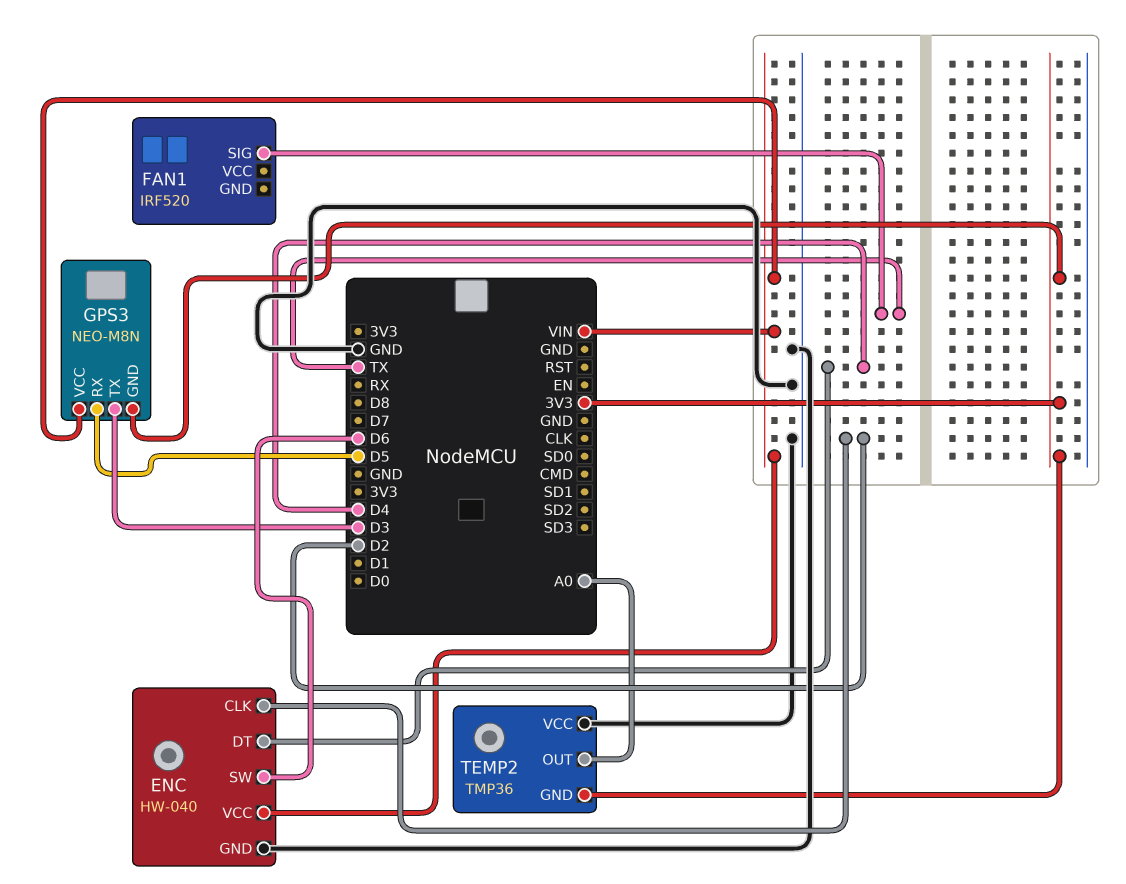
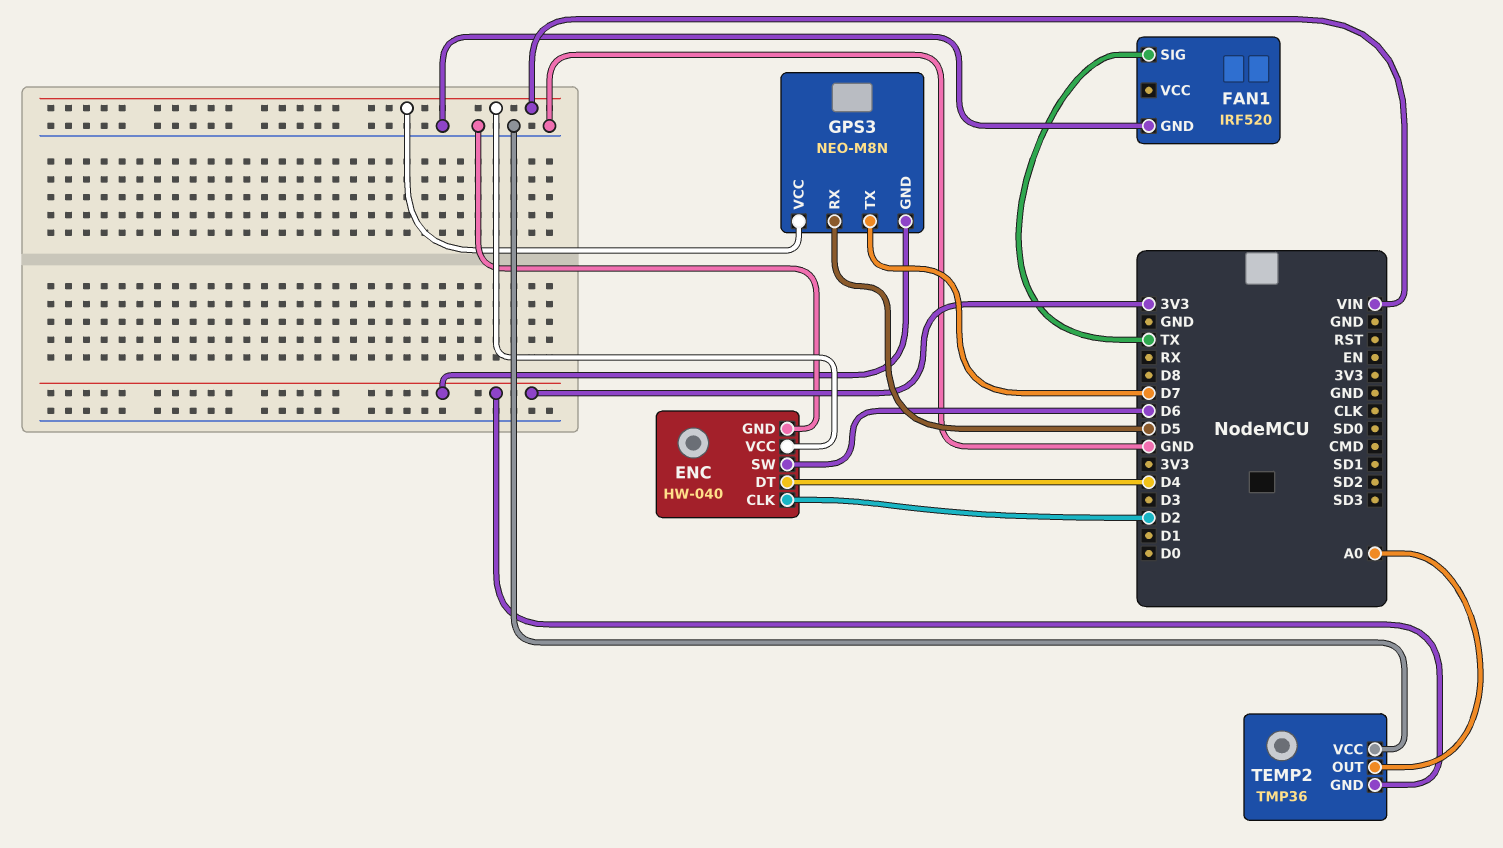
FAN1 pin GND: none -> GND
GPS3 pin TX: D3 -> D7

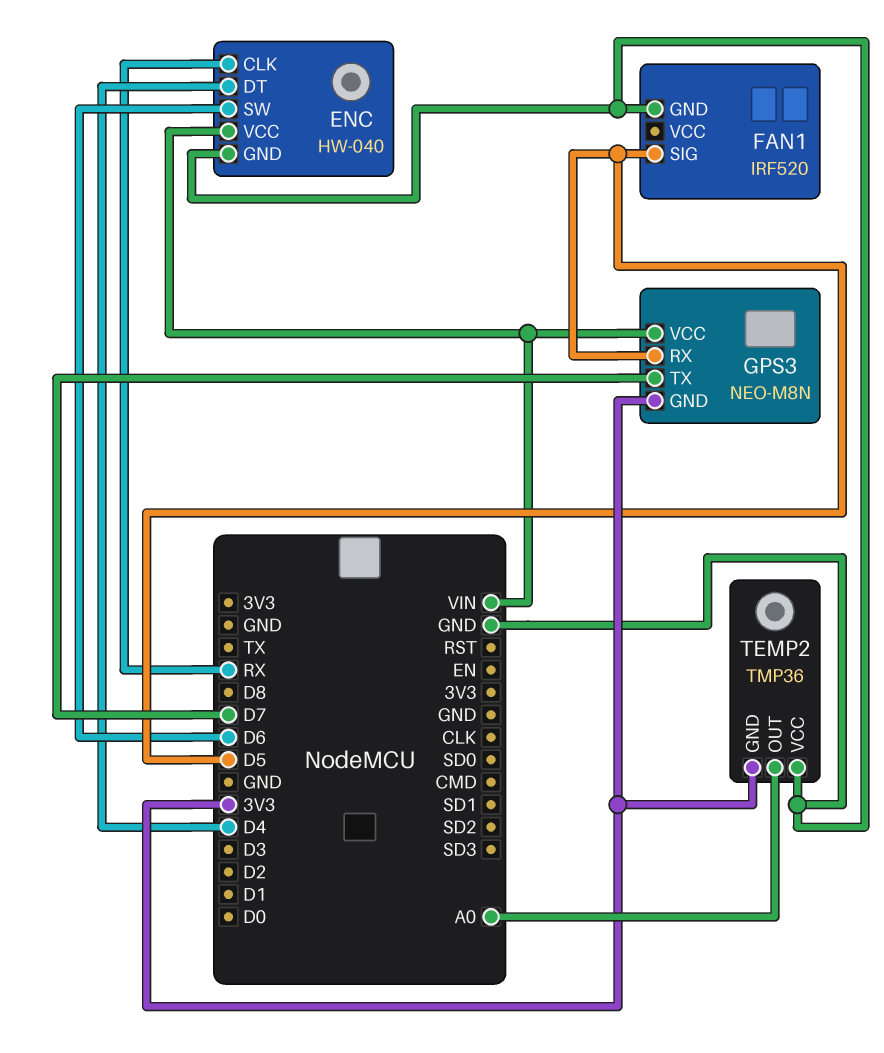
ENC pin CLK: D2 -> RX
FAN1 pin SIG: TX -> D5

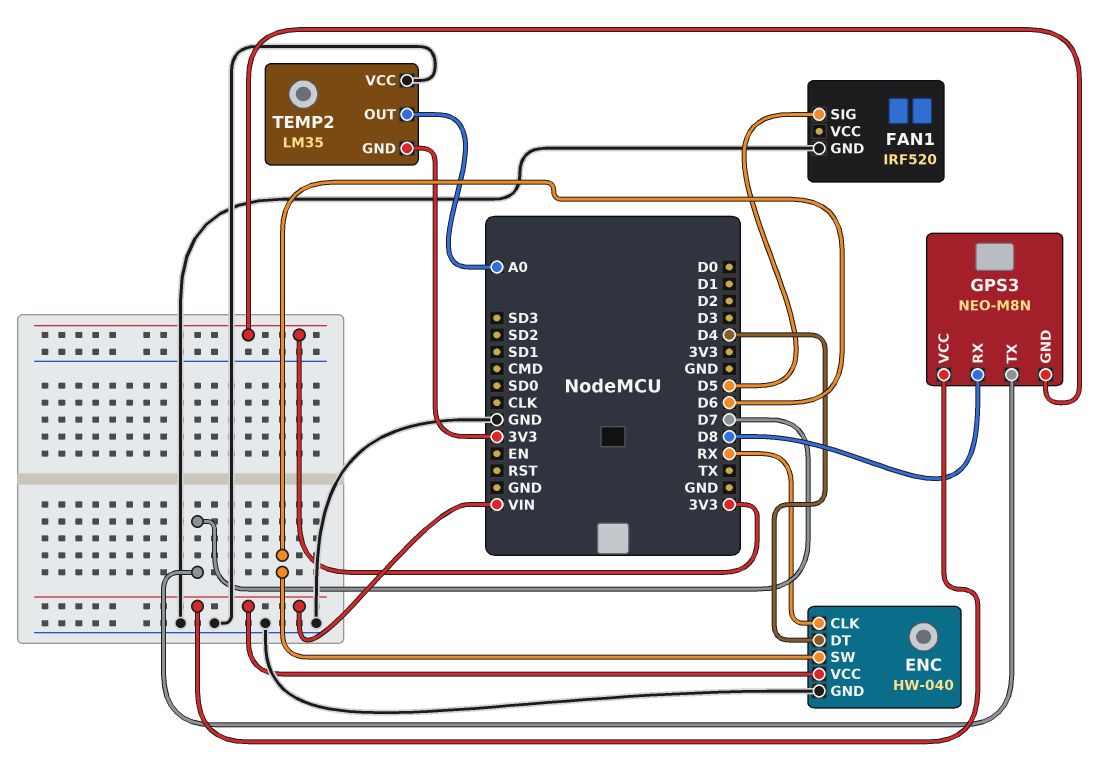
GPS3 pin RX: D5 -> D8
TEMP2: TMP36 -> LM35

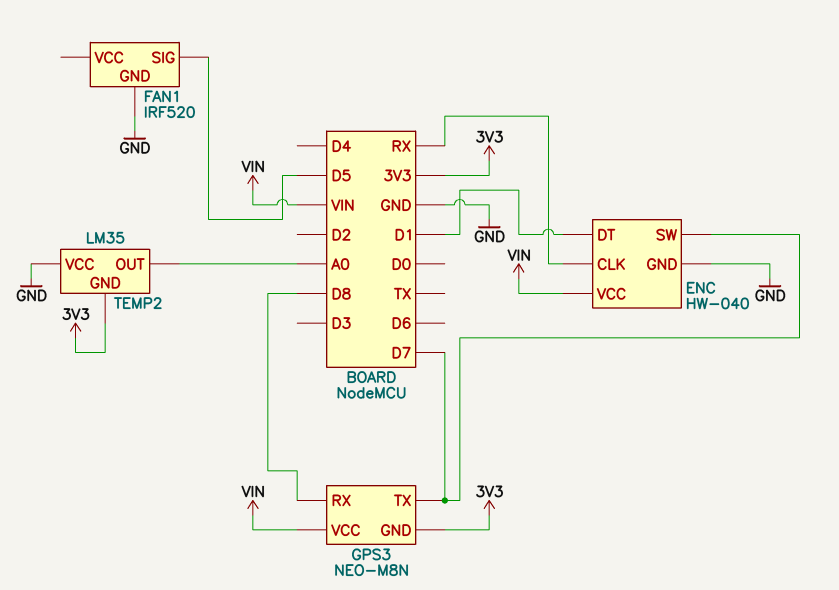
ENC pin DT: D4 -> D1
ENC pin SW: D6 -> D7

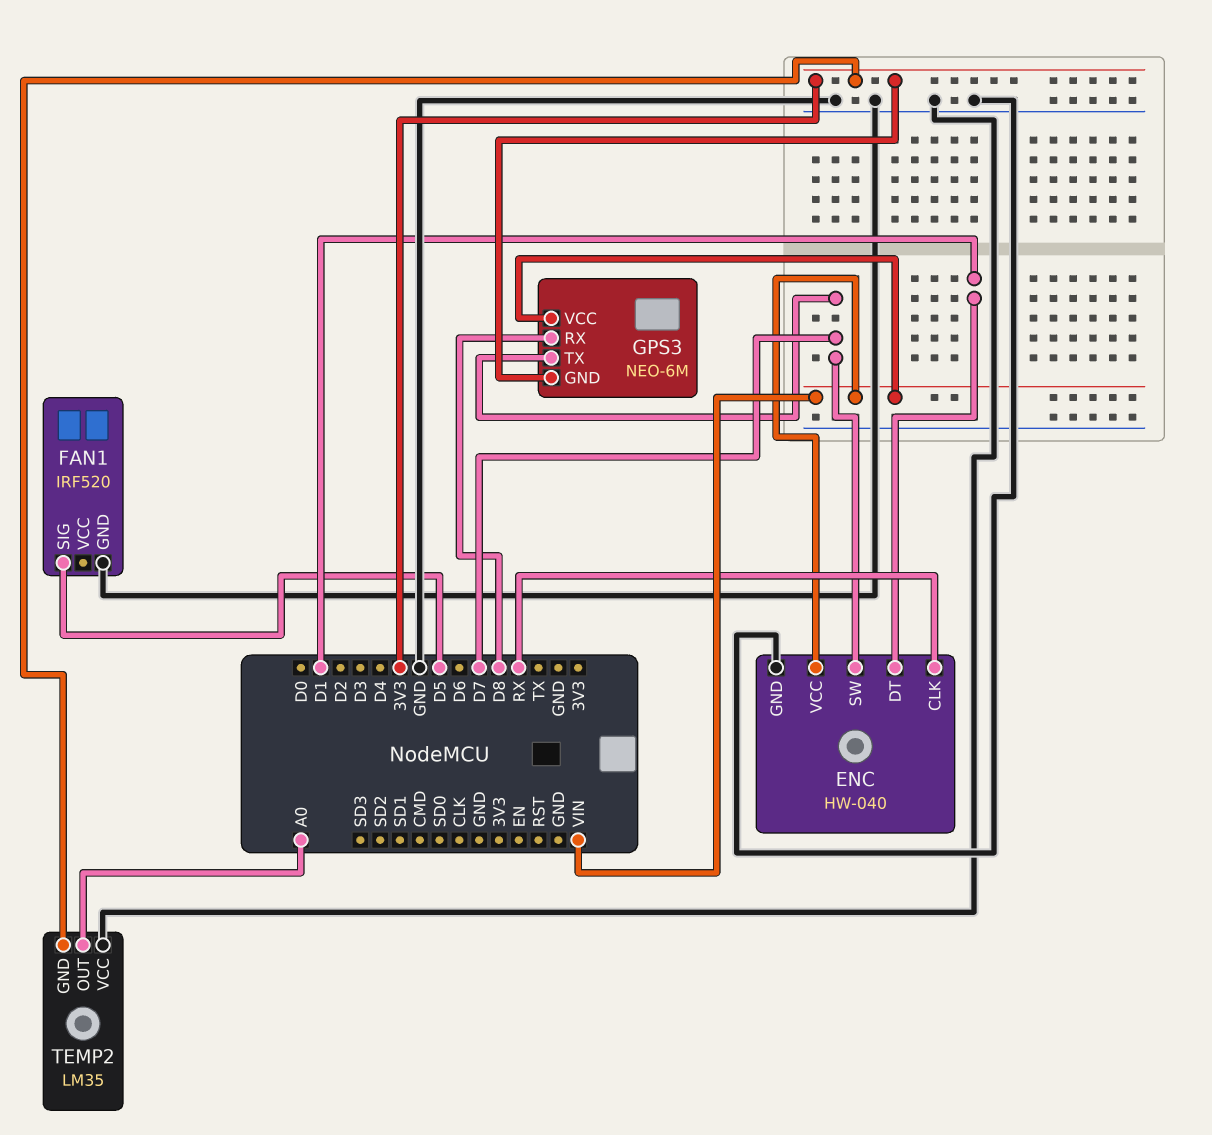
GPS3: NEO-M8N -> NEO-6M

